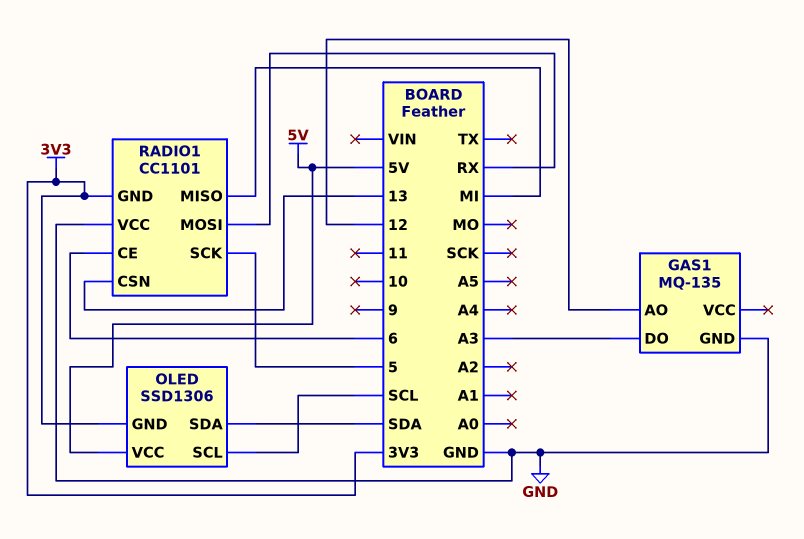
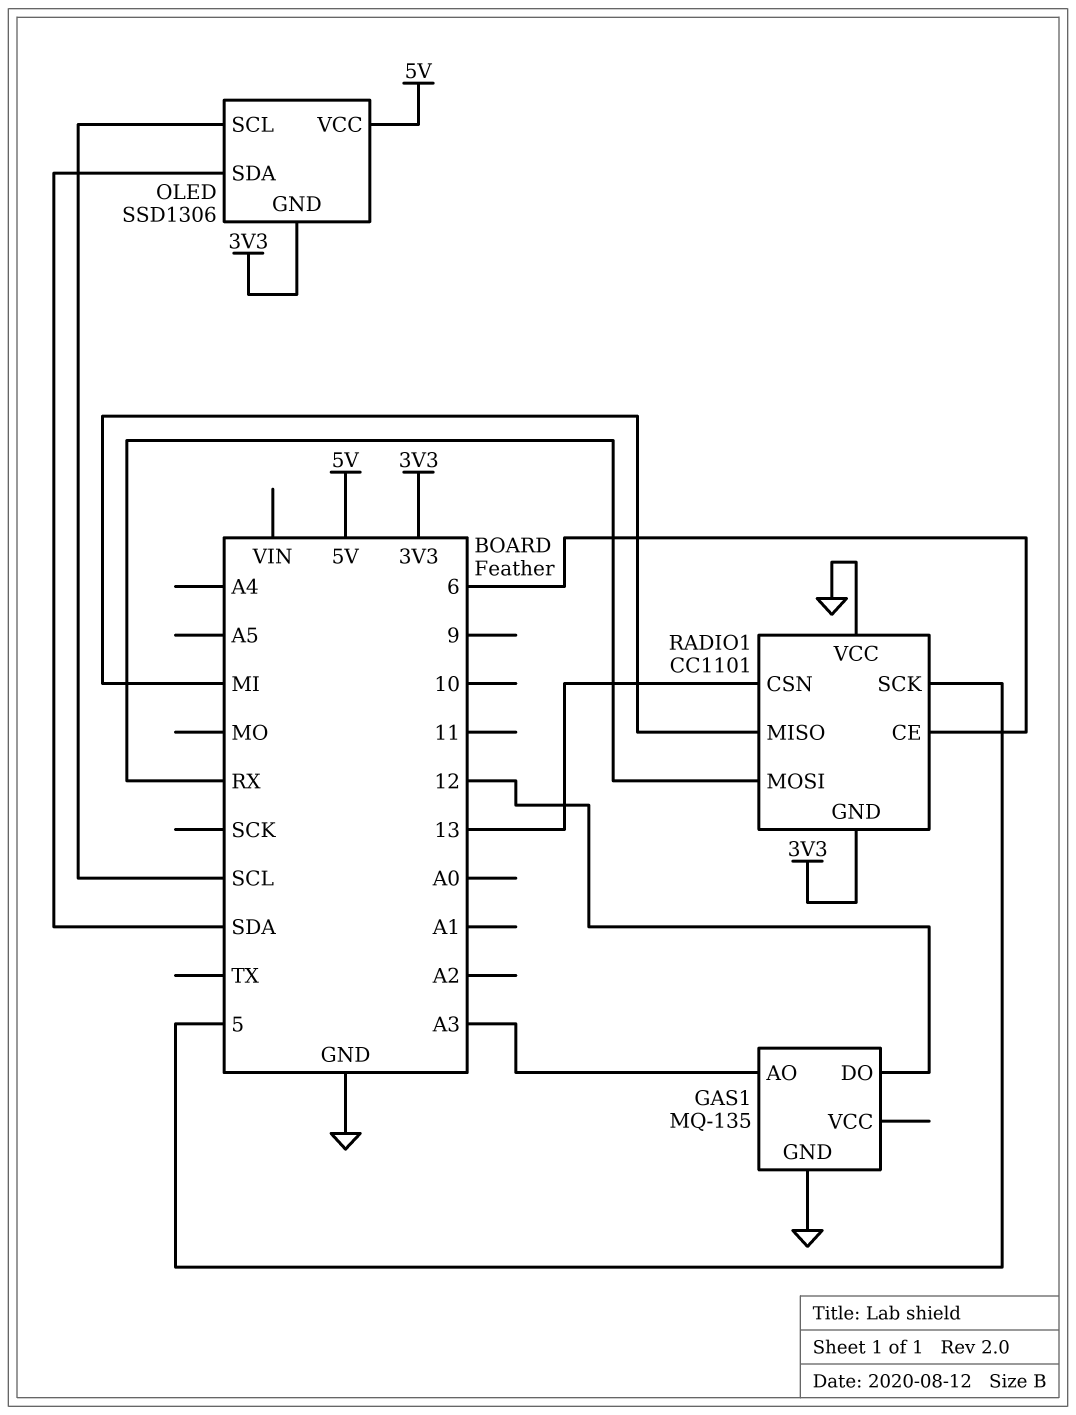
GAS1 pin AO: 12 -> A3
GAS1 pin DO: A3 -> 12

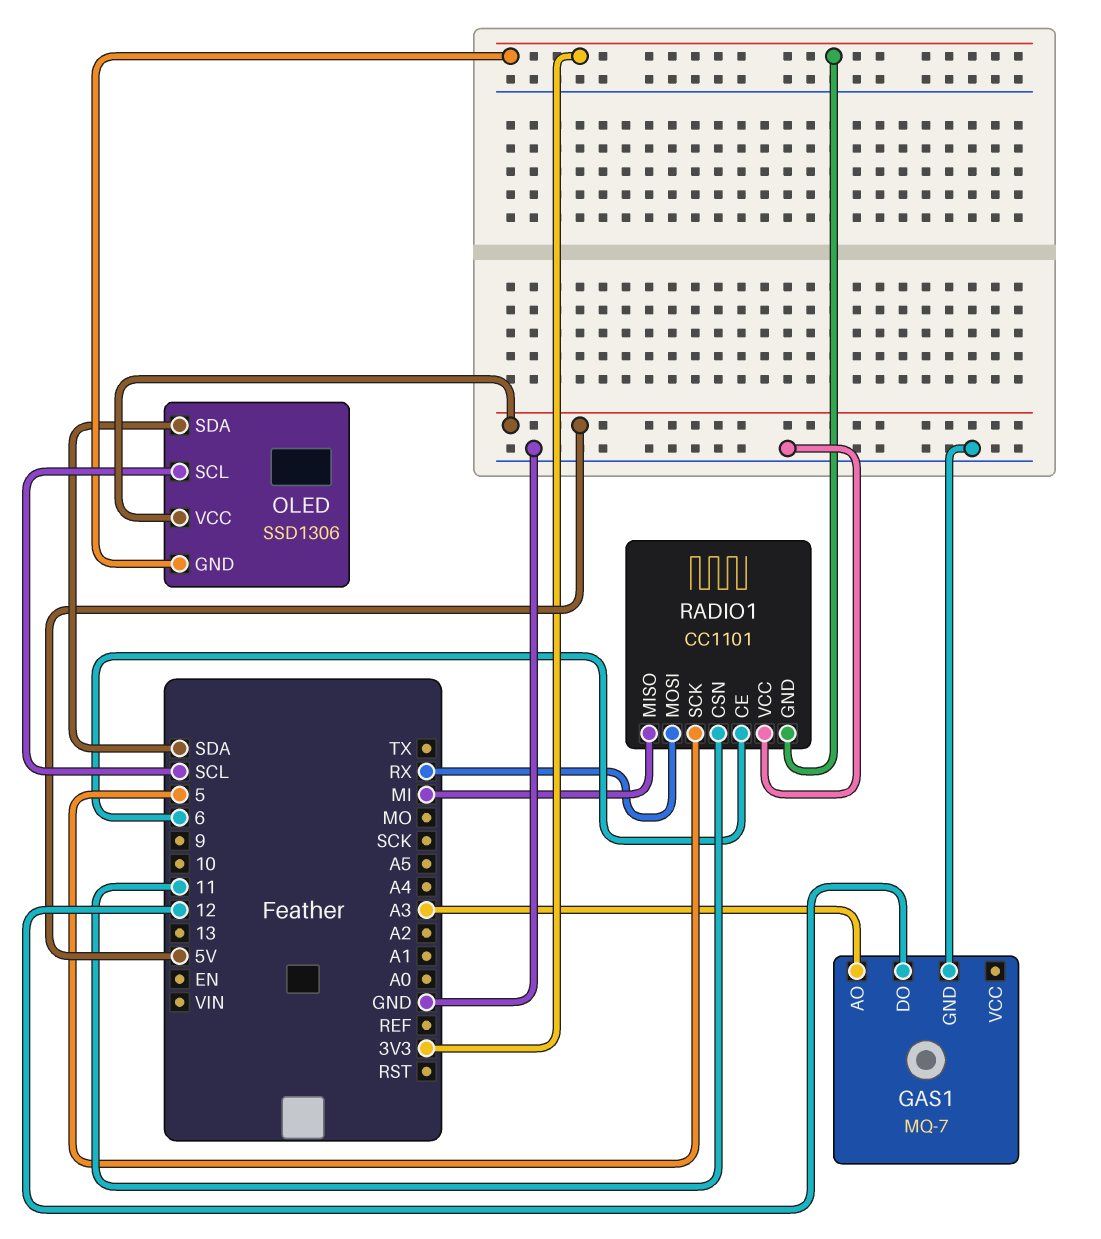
GAS1: MQ-135 -> MQ-7
RADIO1 pin CSN: 13 -> 11

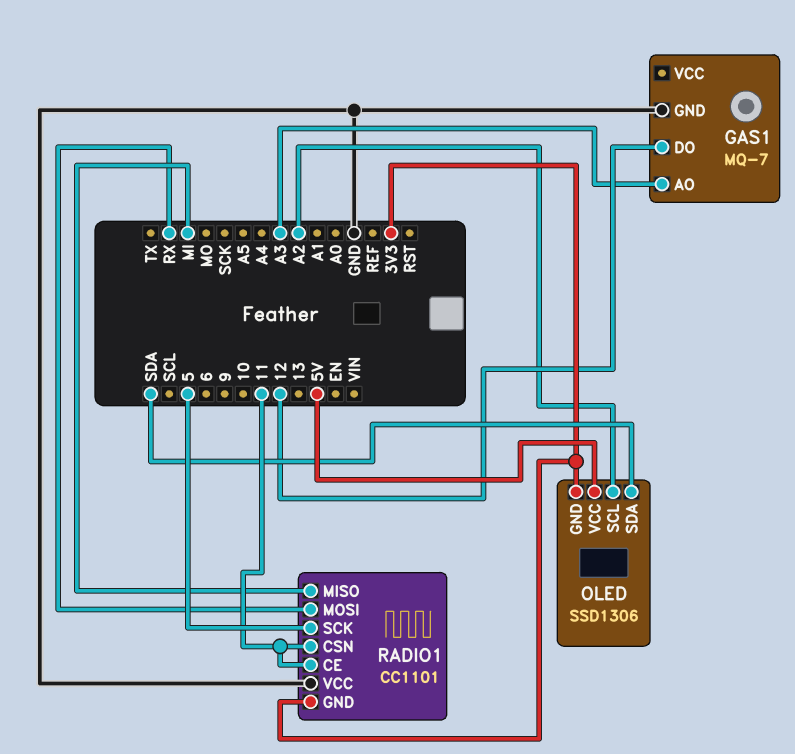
OLED pin SCL: SCL -> A2
RADIO1 pin CE: 6 -> 11

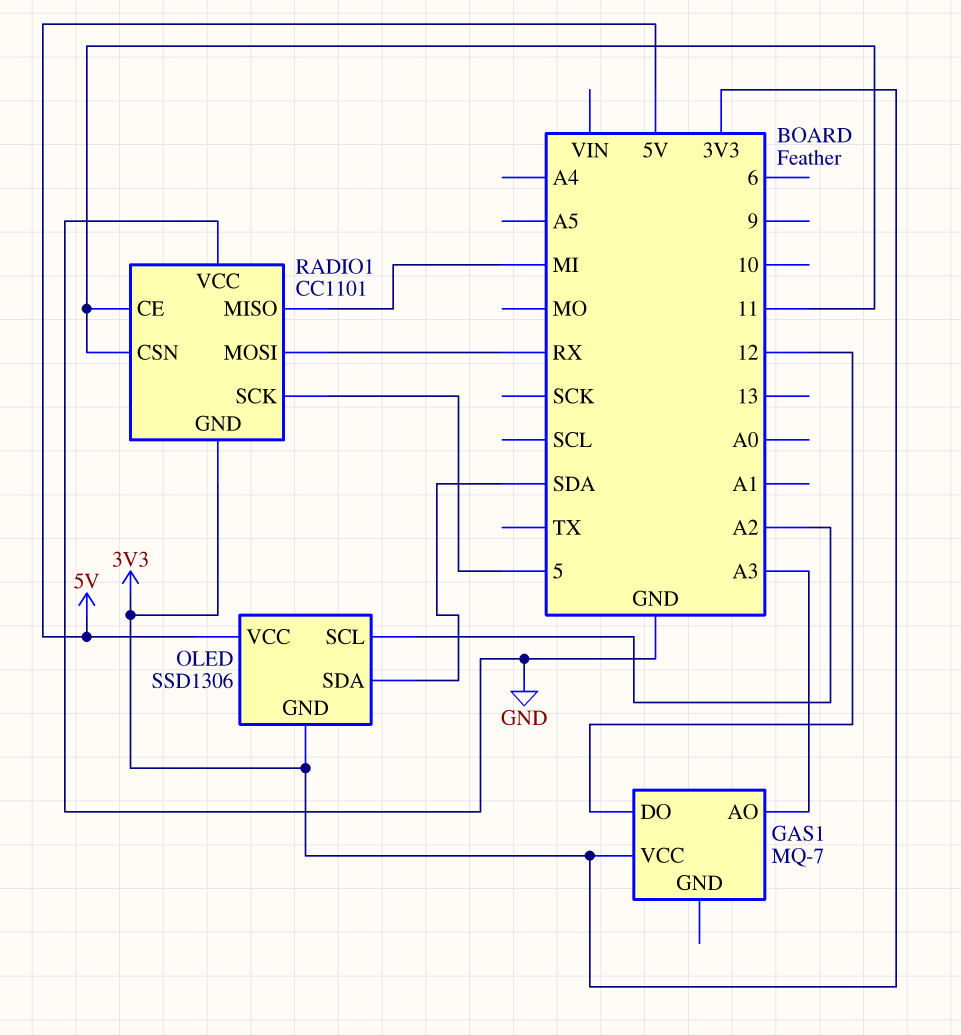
GAS1 pin GND: GND -> none
GAS1 pin VCC: none -> 3V3

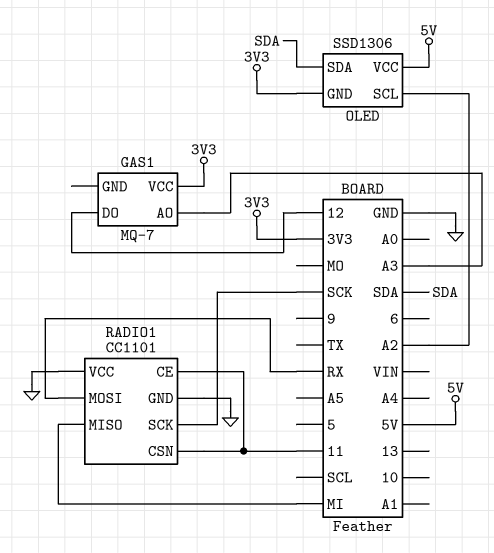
RADIO1 pin GND: 3V3 -> GND
RADIO1 pin SCK: 5 -> SCK

